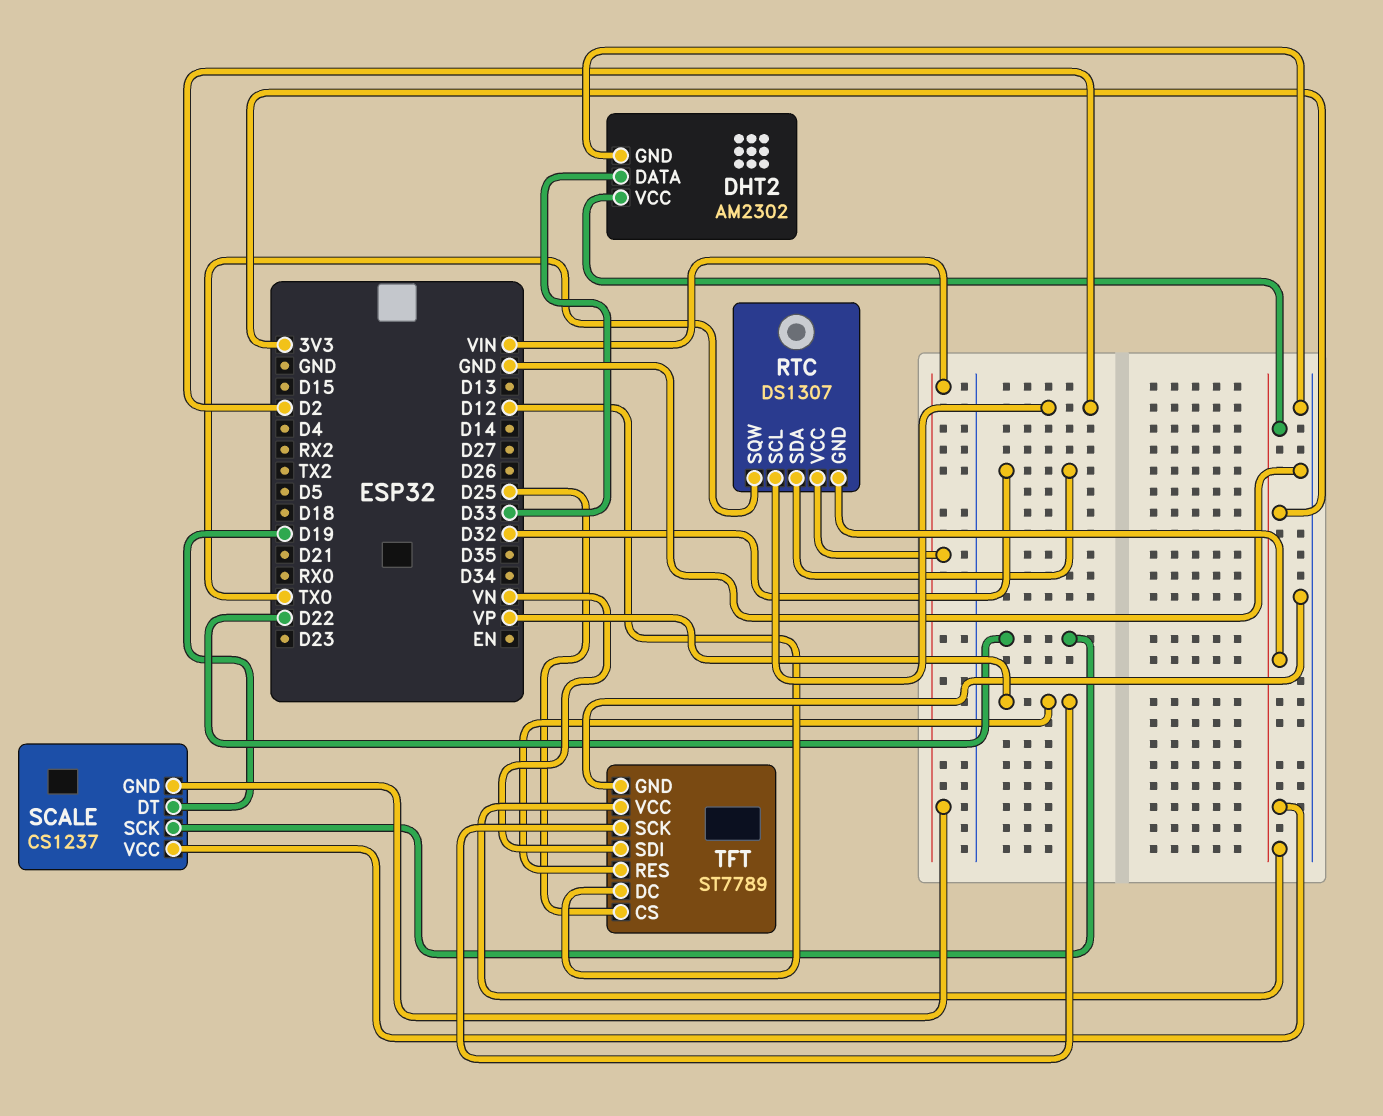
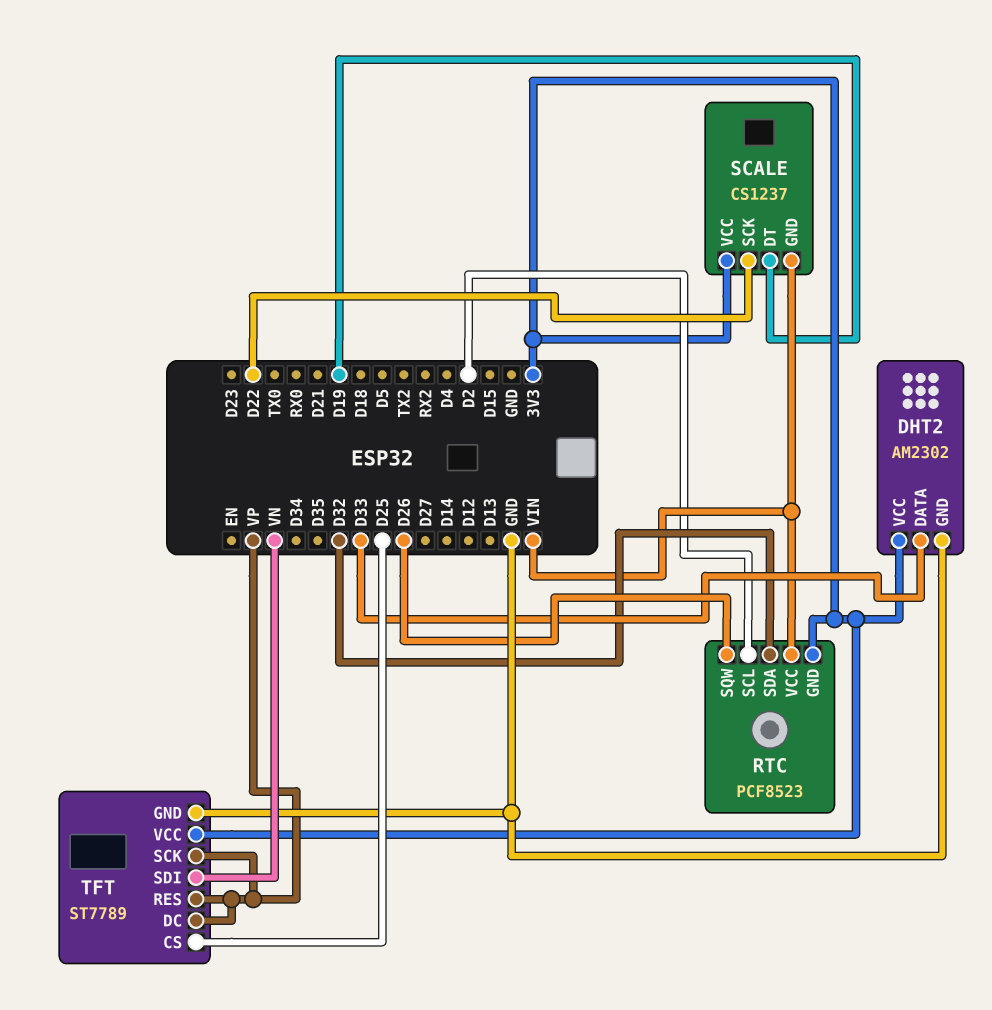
RTC: DS1307 -> PCF8523
RTC pin SQW: TX0 -> D26
TFT pin DC: D12 -> VP

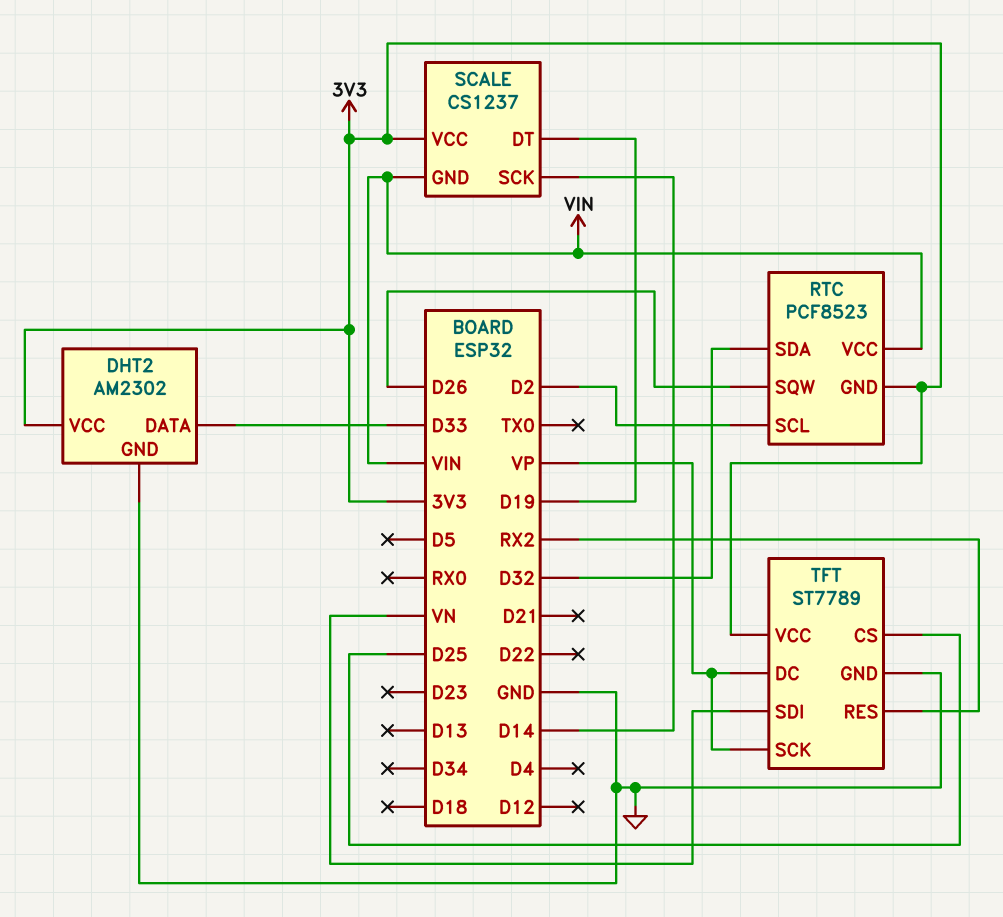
SCALE pin SCK: D22 -> D14
TFT pin RES: VP -> RX2

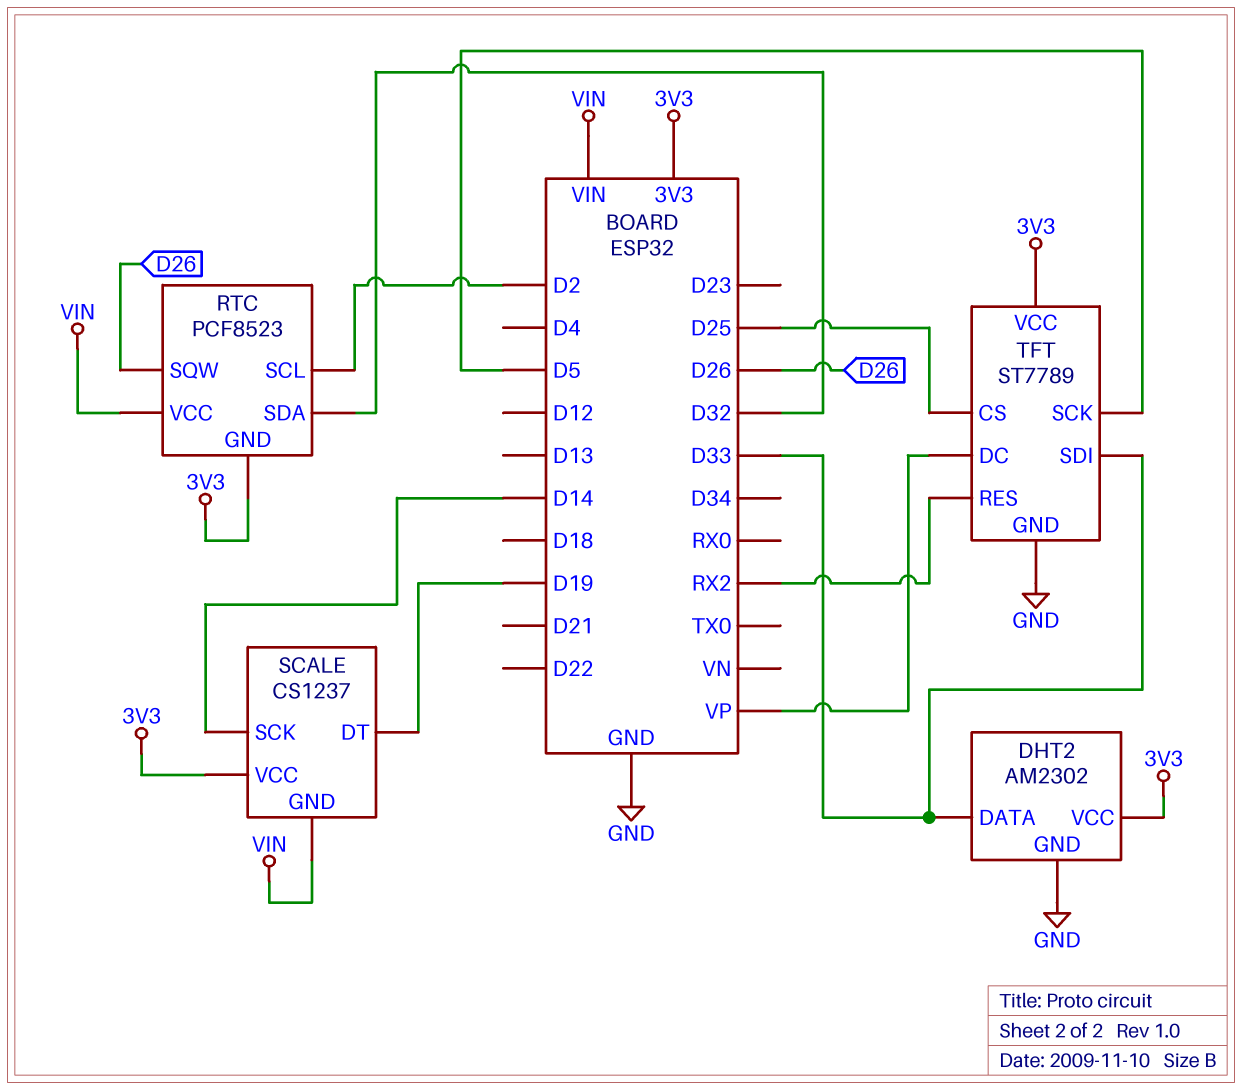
TFT pin SCK: VP -> D5
TFT pin SDI: VN -> D33

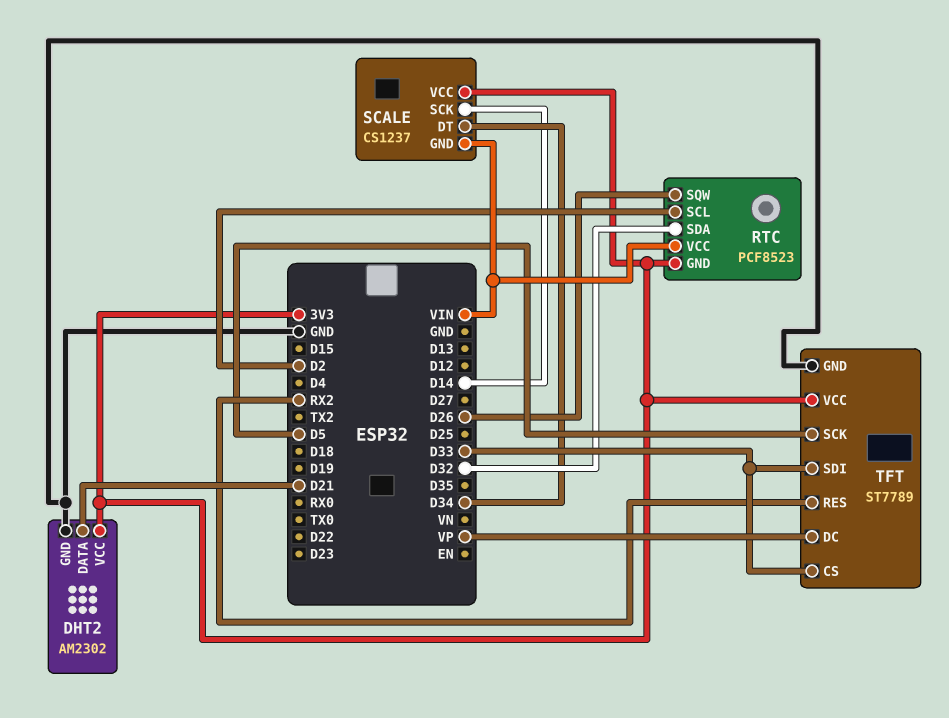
DHT2 pin DATA: D33 -> D21
SCALE pin DT: D19 -> D34
TFT pin CS: D25 -> D33

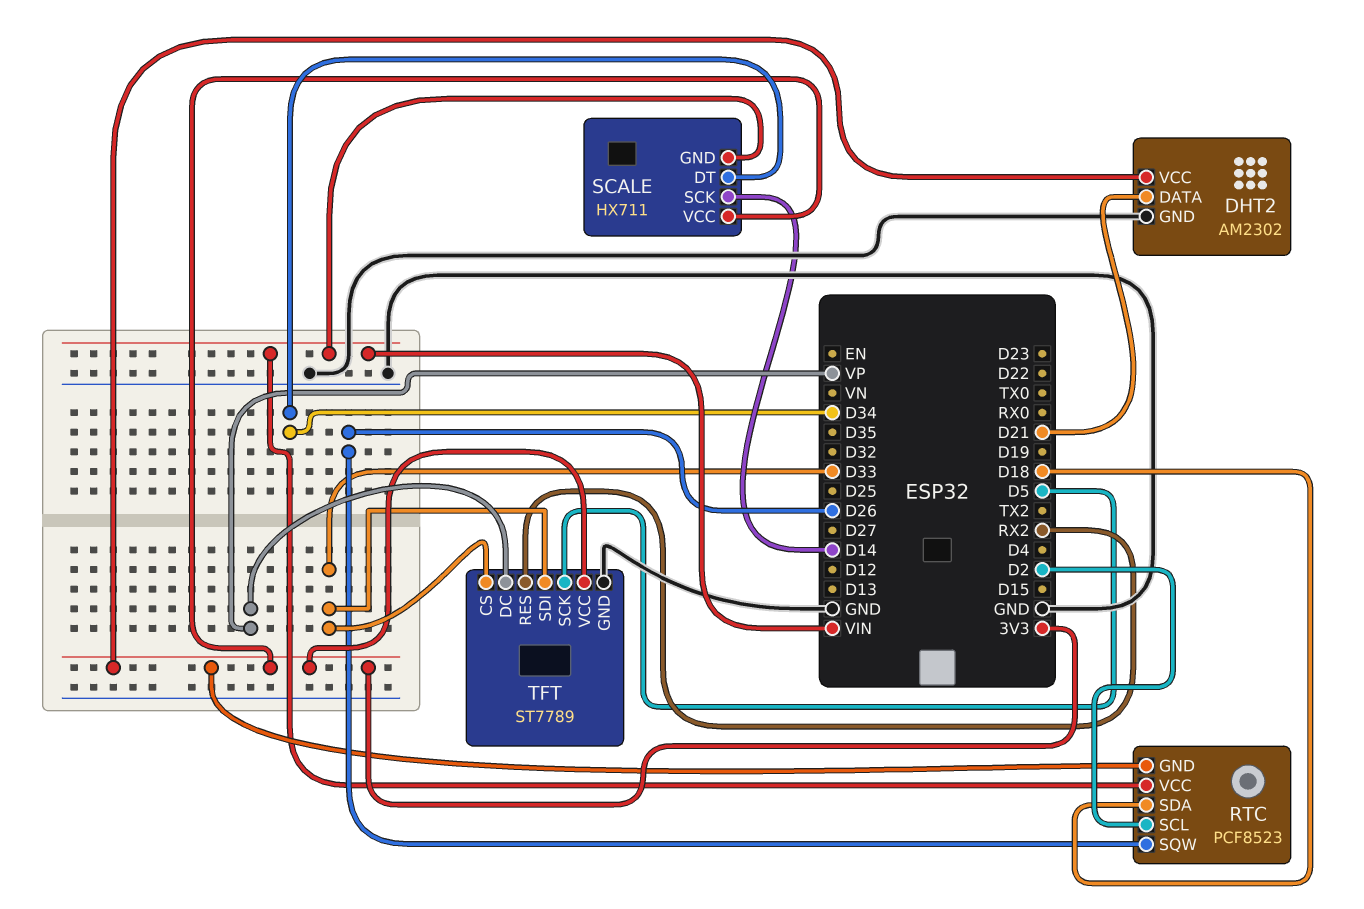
RTC pin SDA: D32 -> D18
SCALE: CS1237 -> HX711

